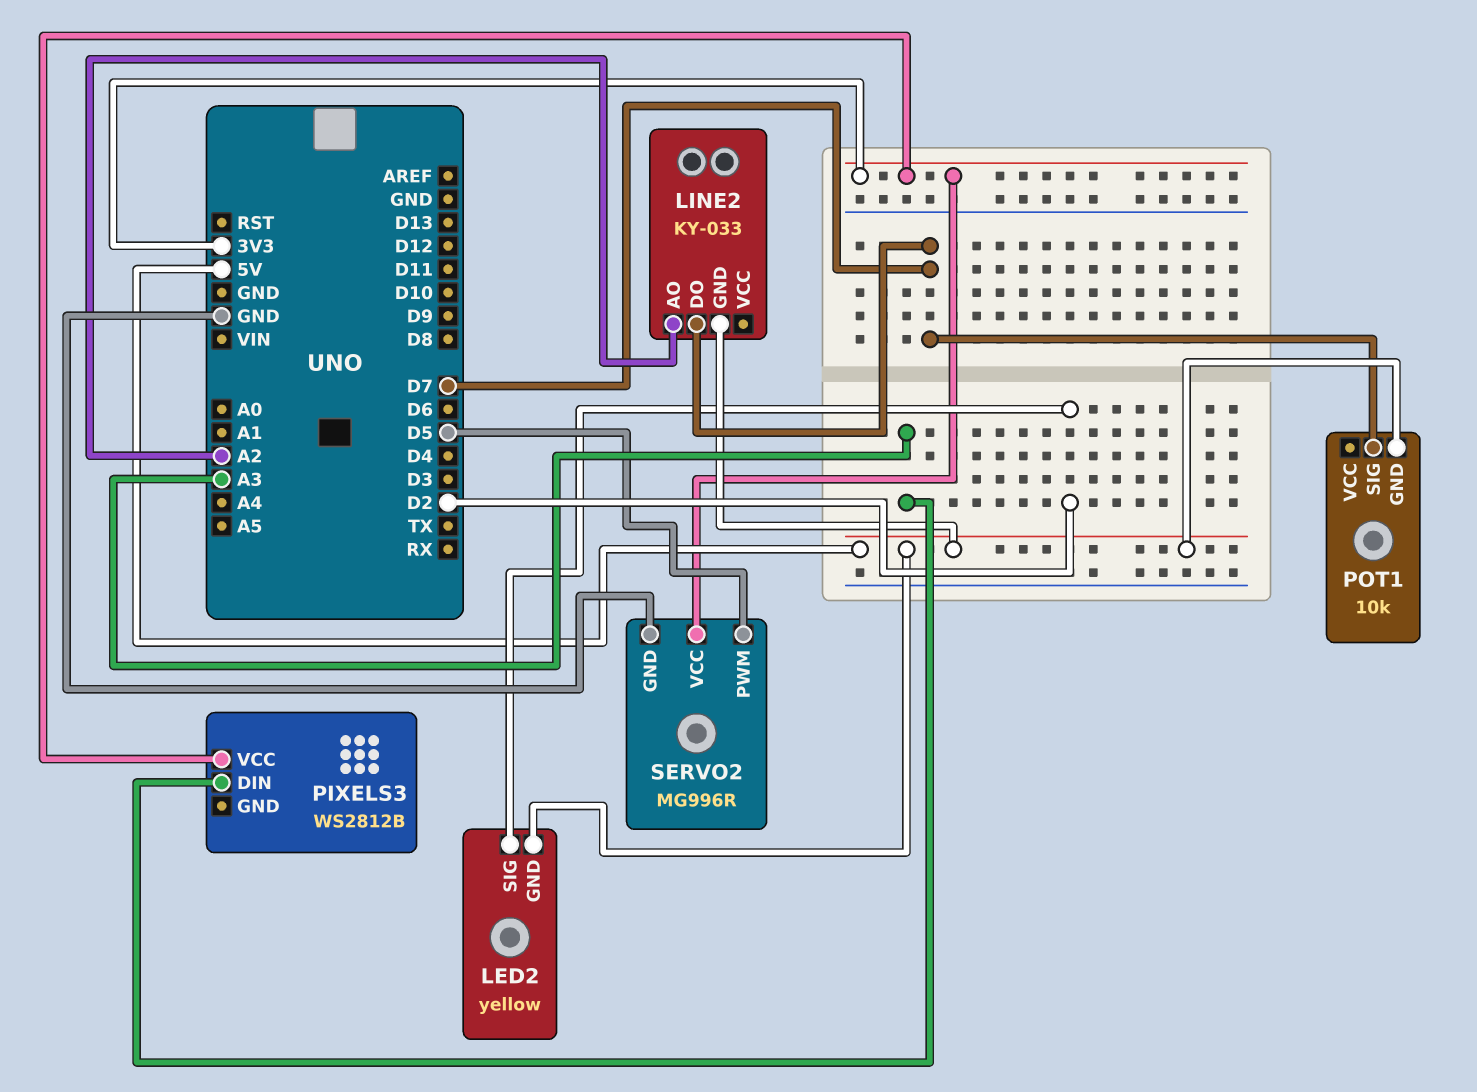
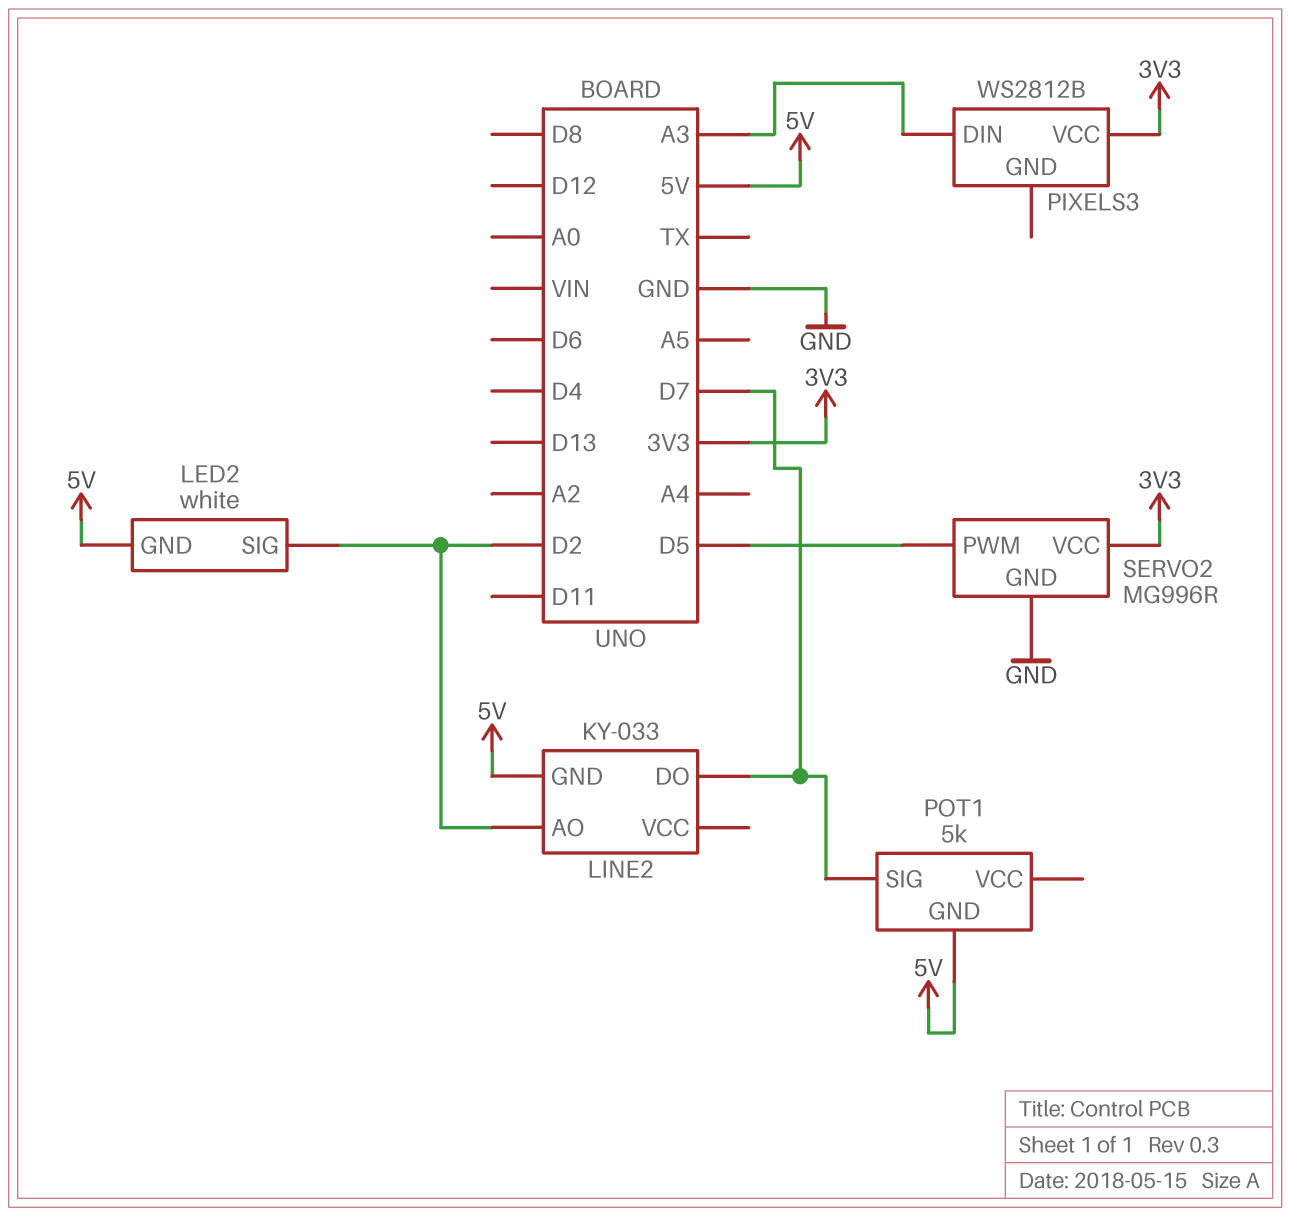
LED2: yellow -> white
LINE2 pin AO: A2 -> D2
POT1: 10k -> 5k

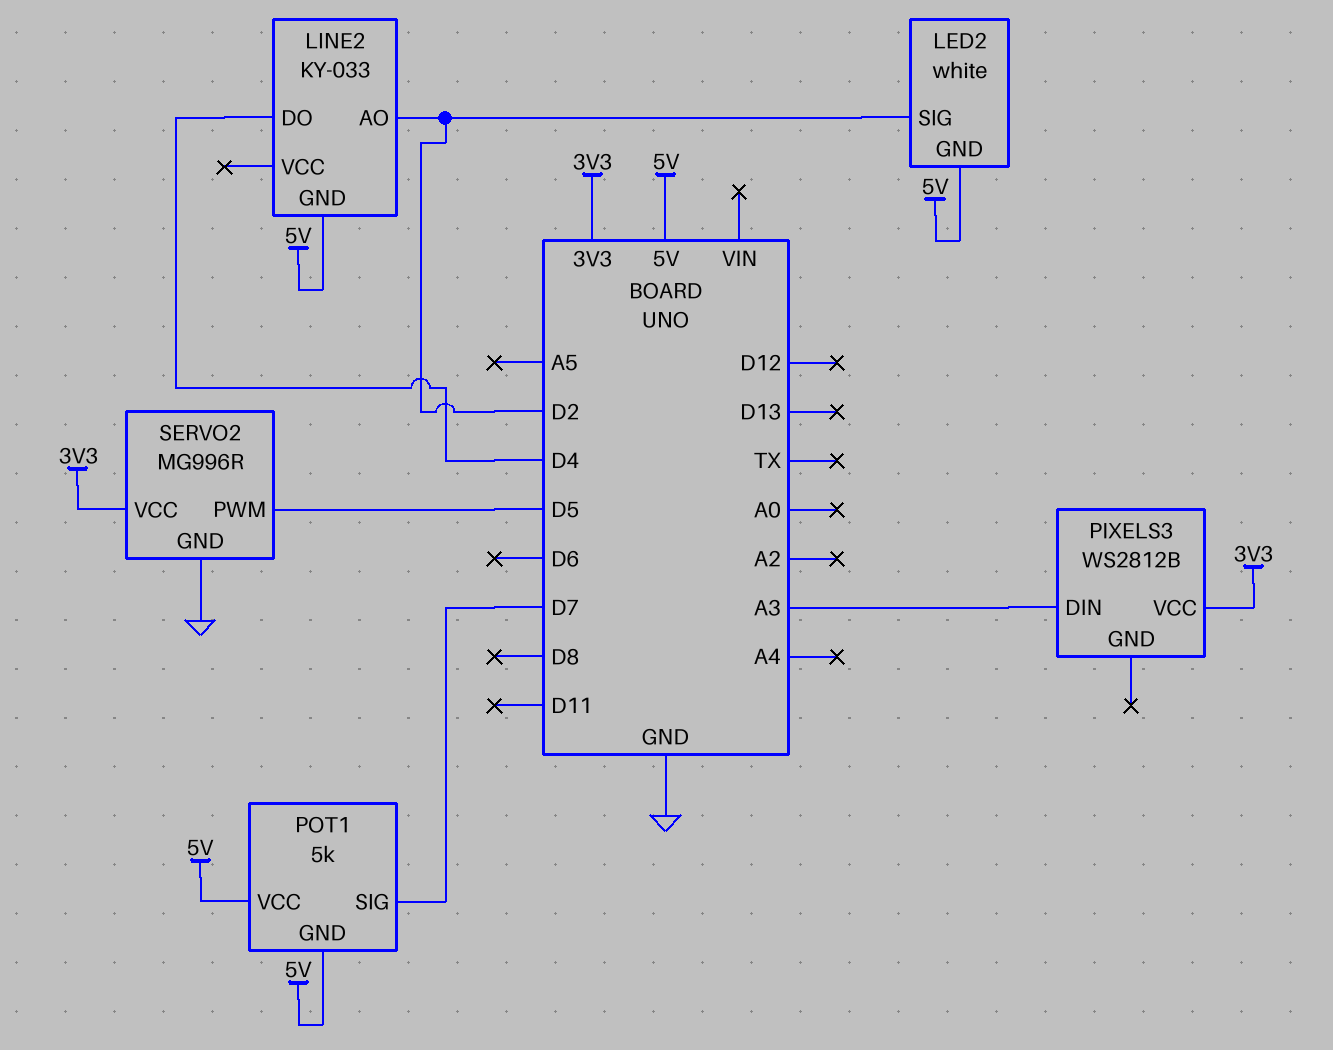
LINE2 pin DO: D7 -> D4
POT1 pin VCC: none -> 5V

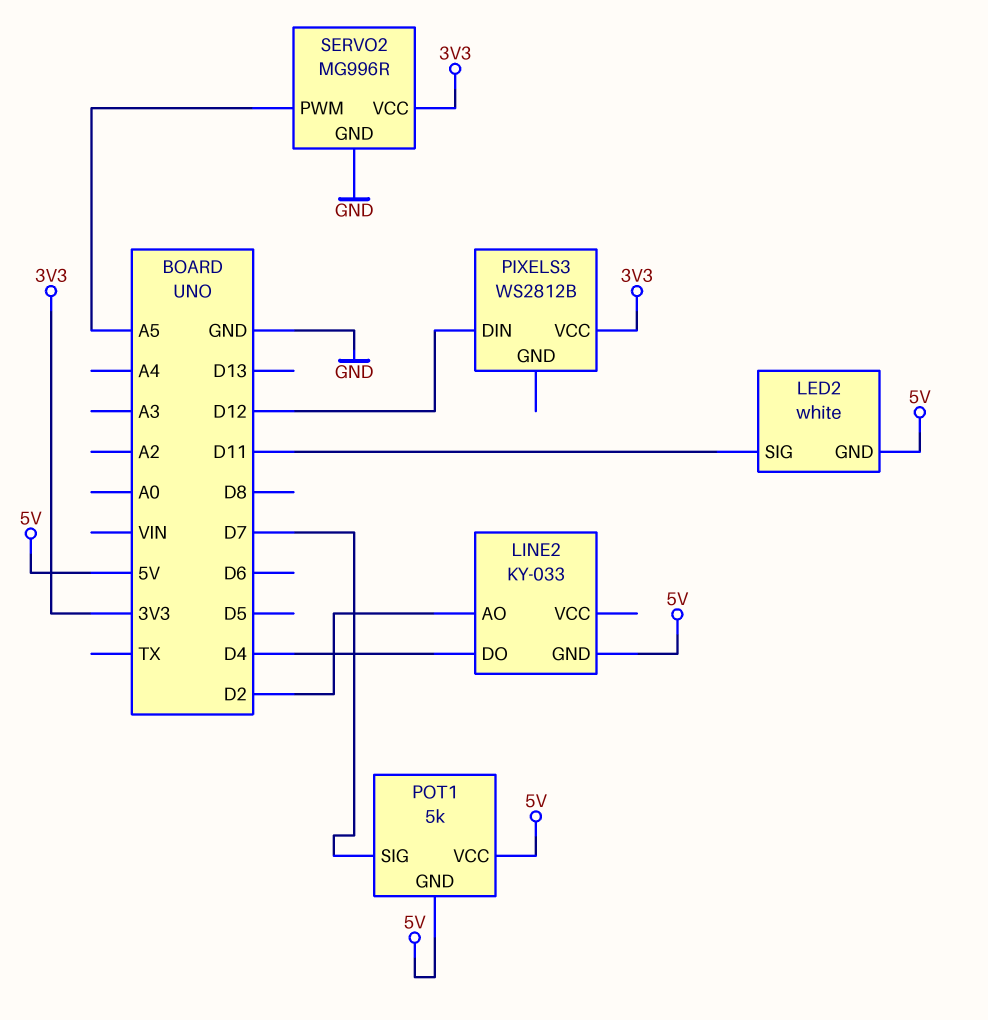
LED2 pin SIG: D2 -> D11
PIXELS3 pin DIN: A3 -> D12
SERVO2 pin PWM: D5 -> A5

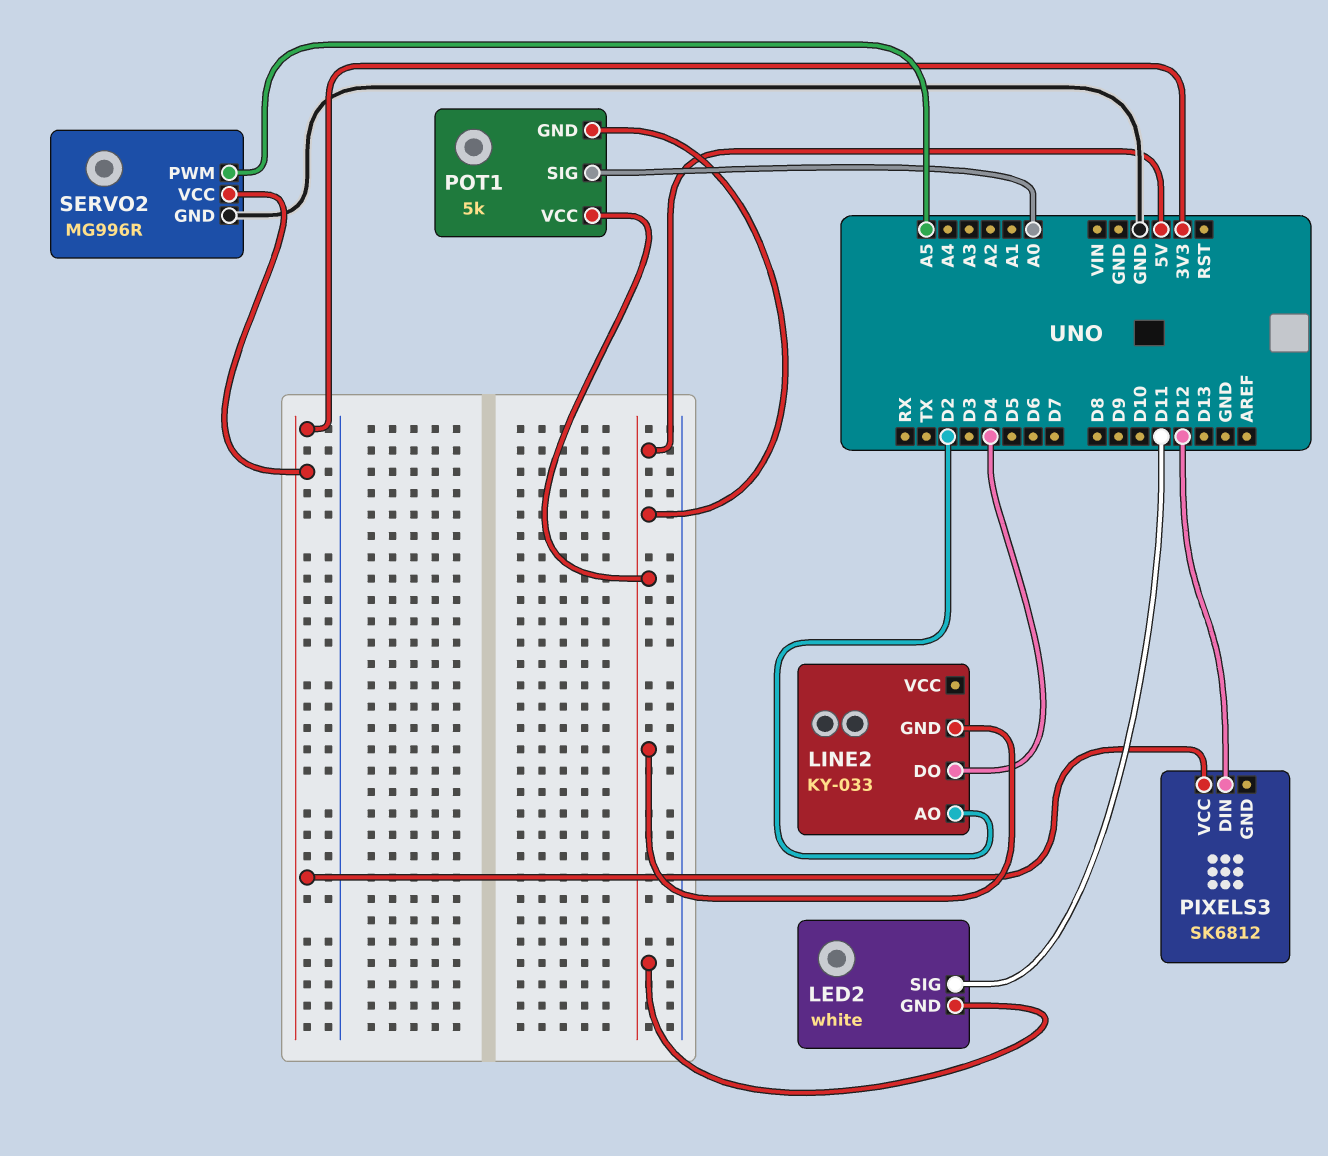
PIXELS3: WS2812B -> SK6812
POT1 pin SIG: D7 -> A0

